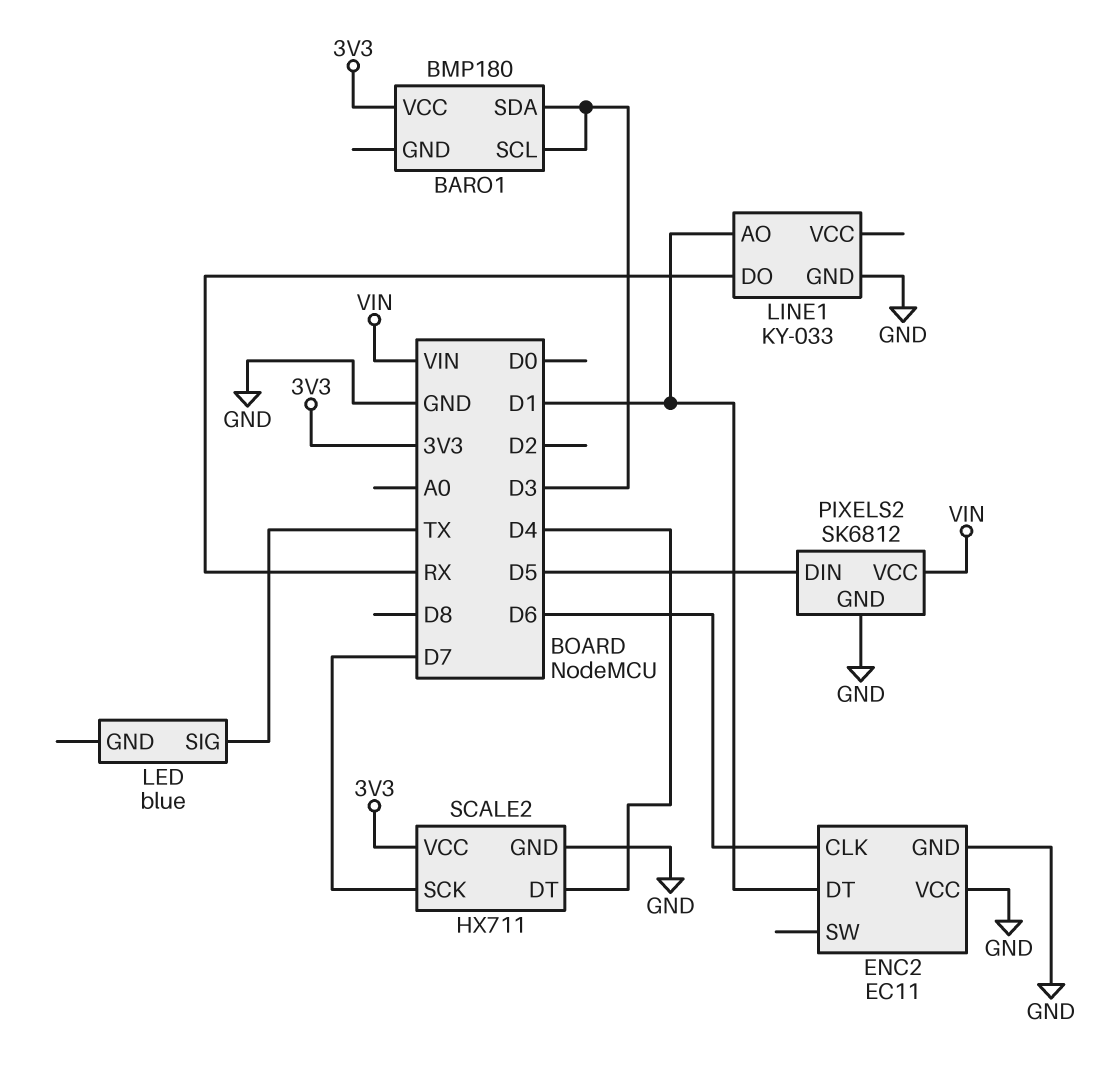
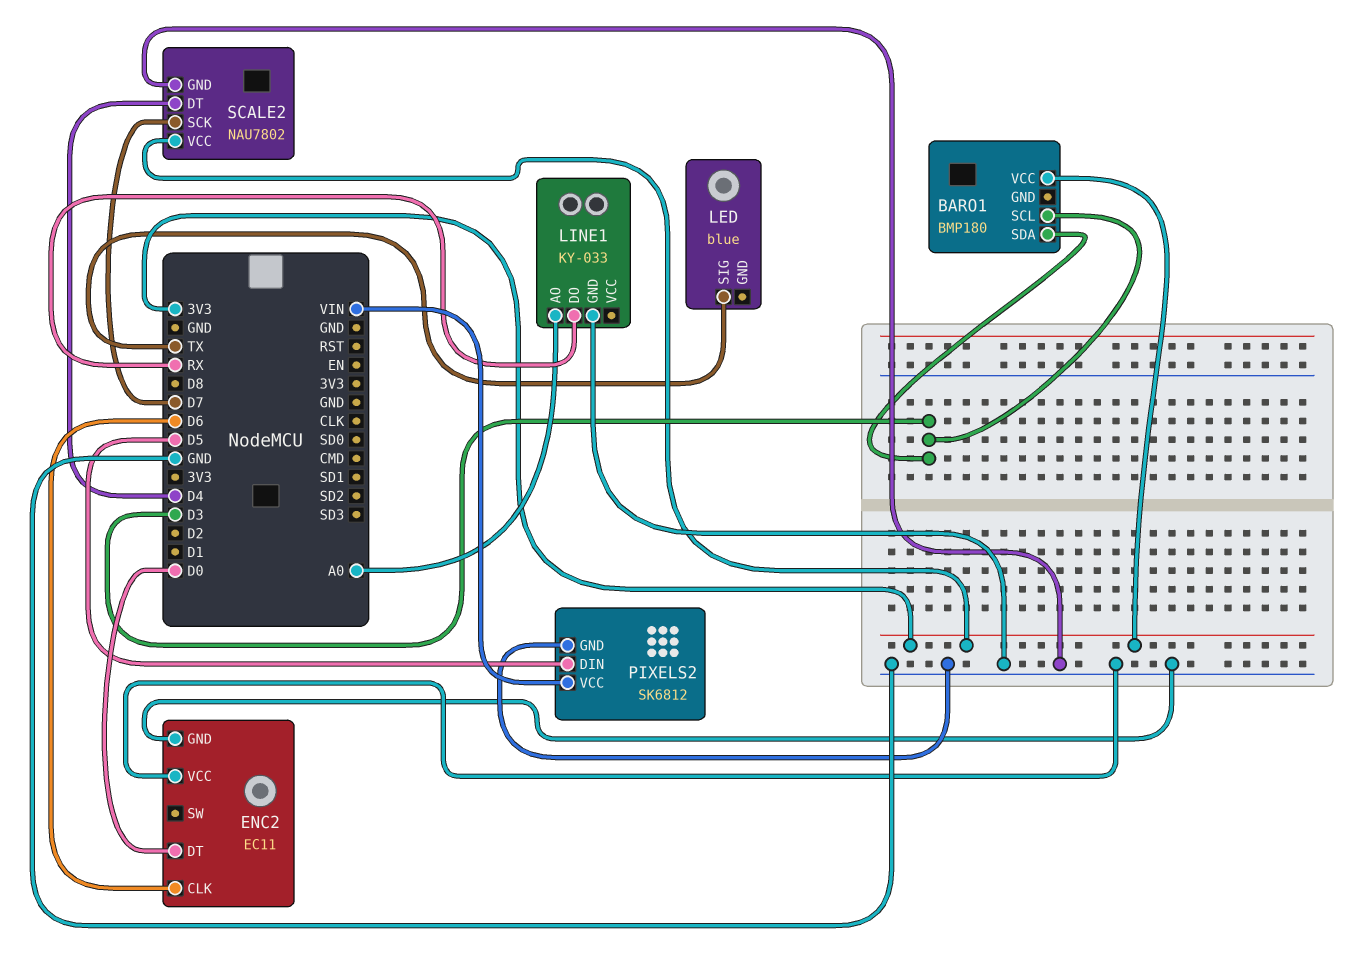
ENC2 pin DT: D1 -> D0
LINE1 pin AO: D1 -> A0
SCALE2: HX711 -> NAU7802

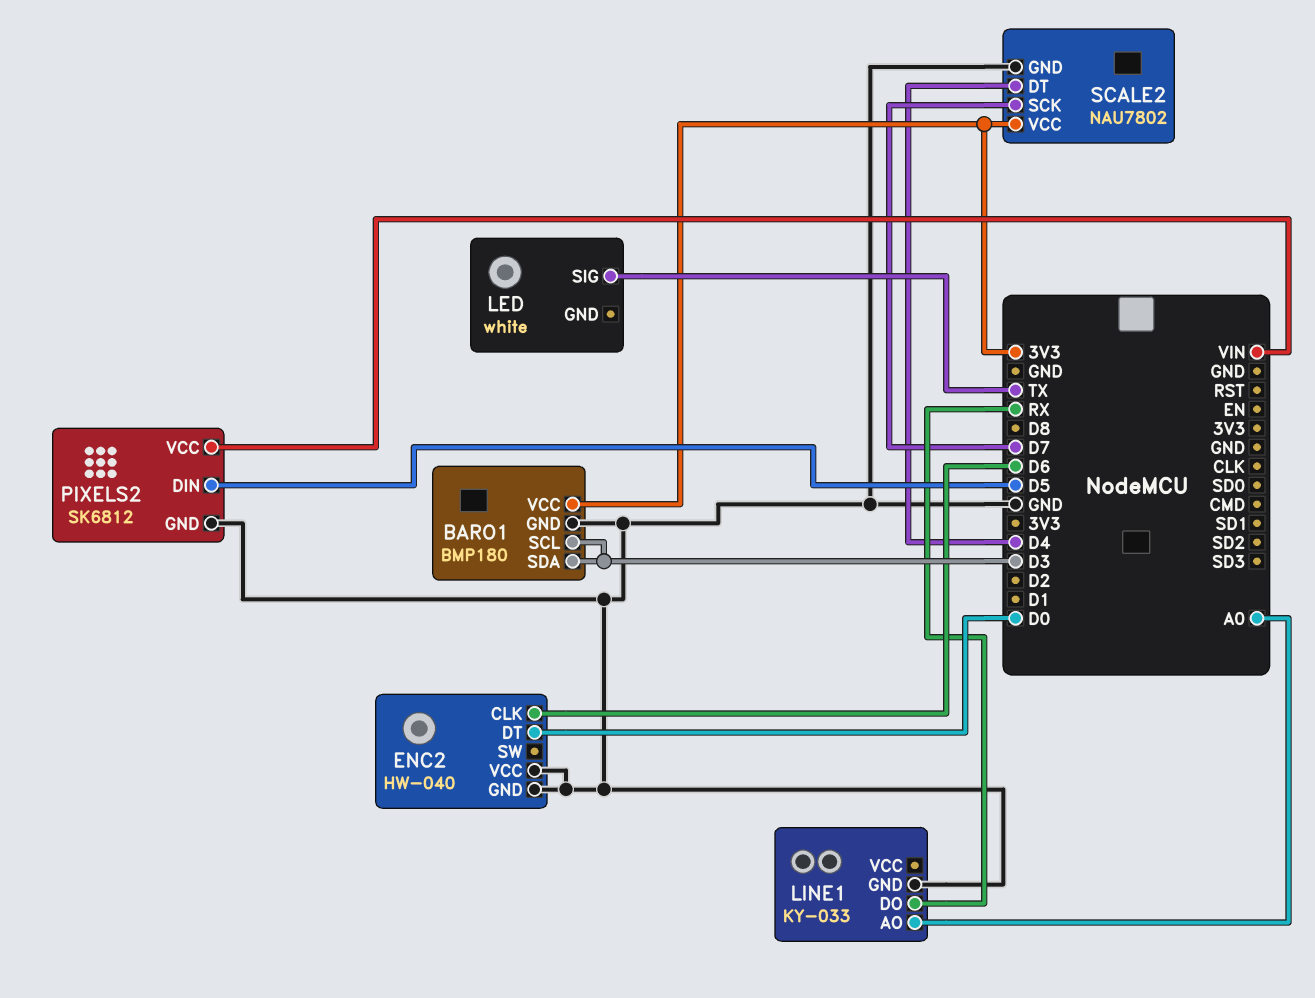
BARO1 pin GND: none -> GND
ENC2: EC11 -> HW-040
LED: blue -> white

